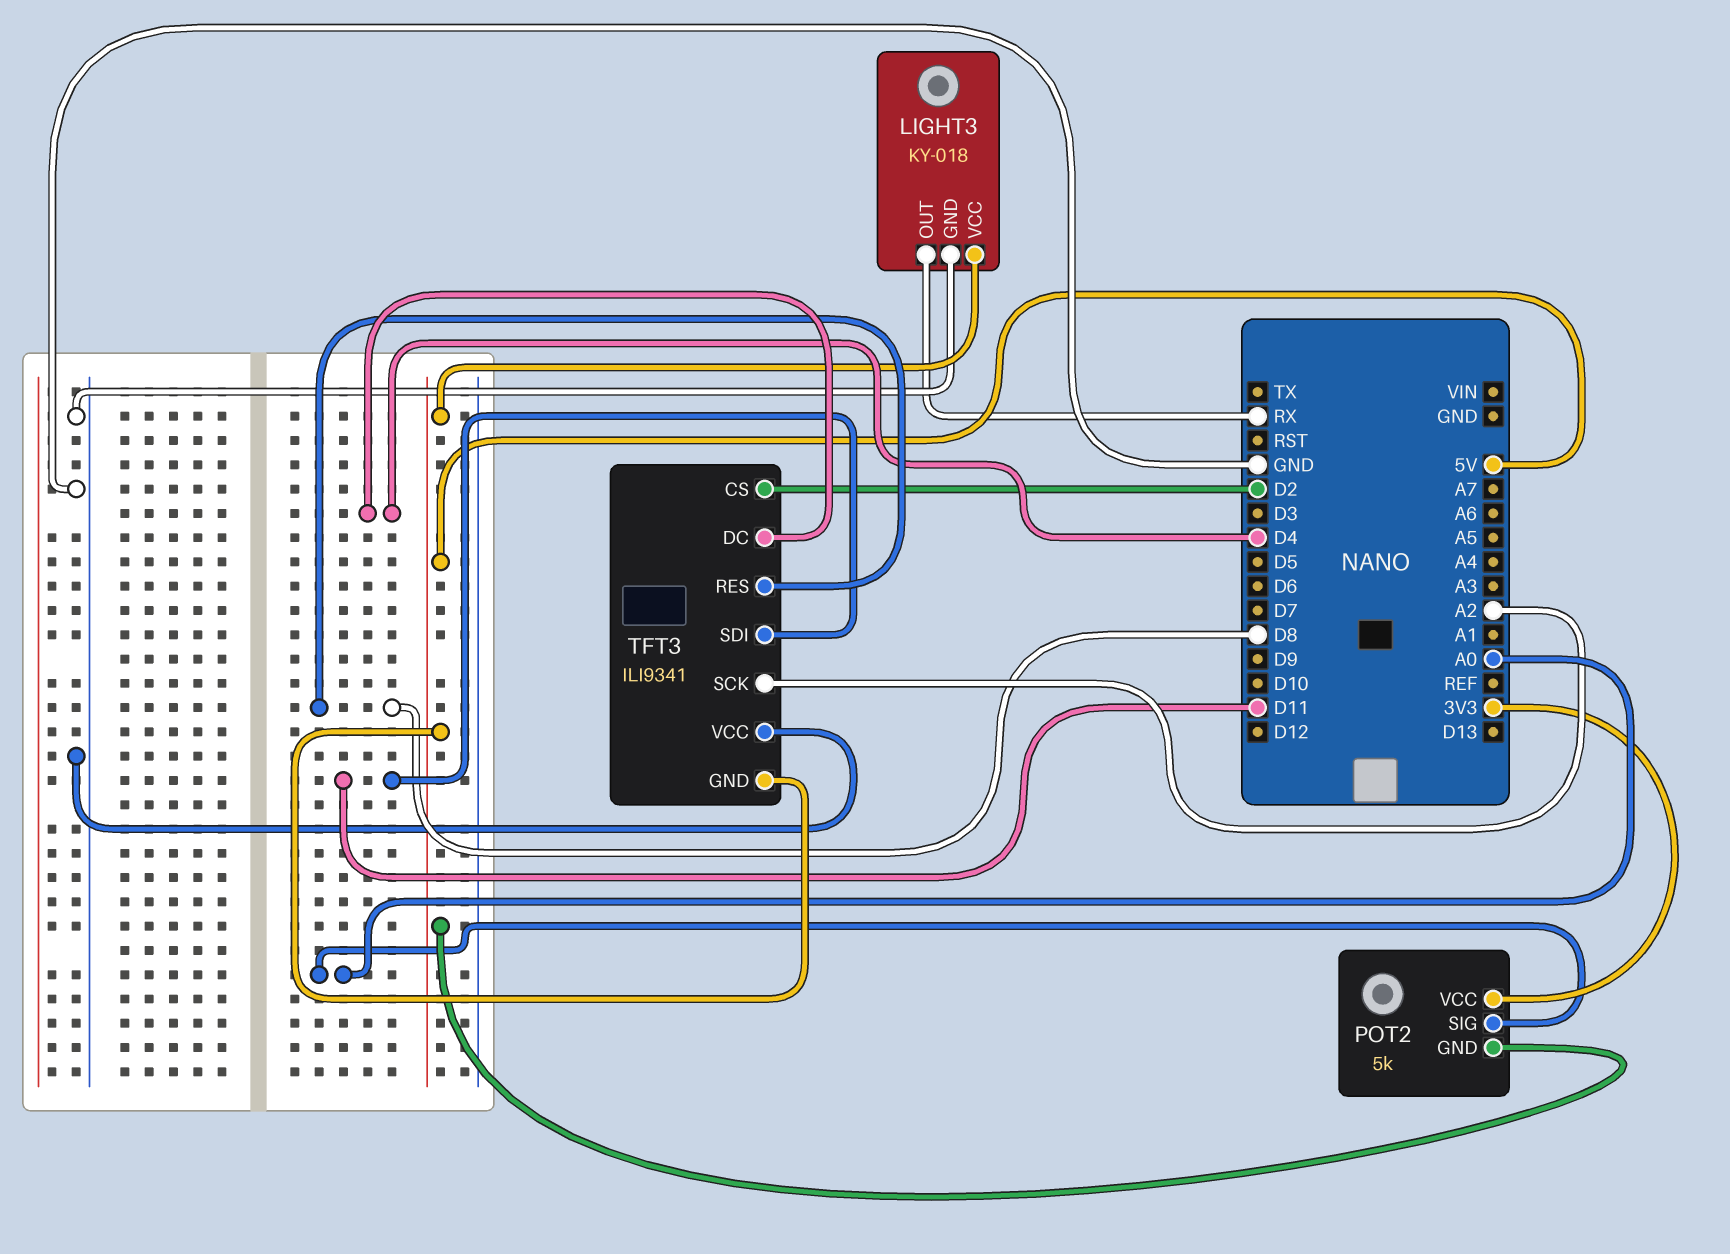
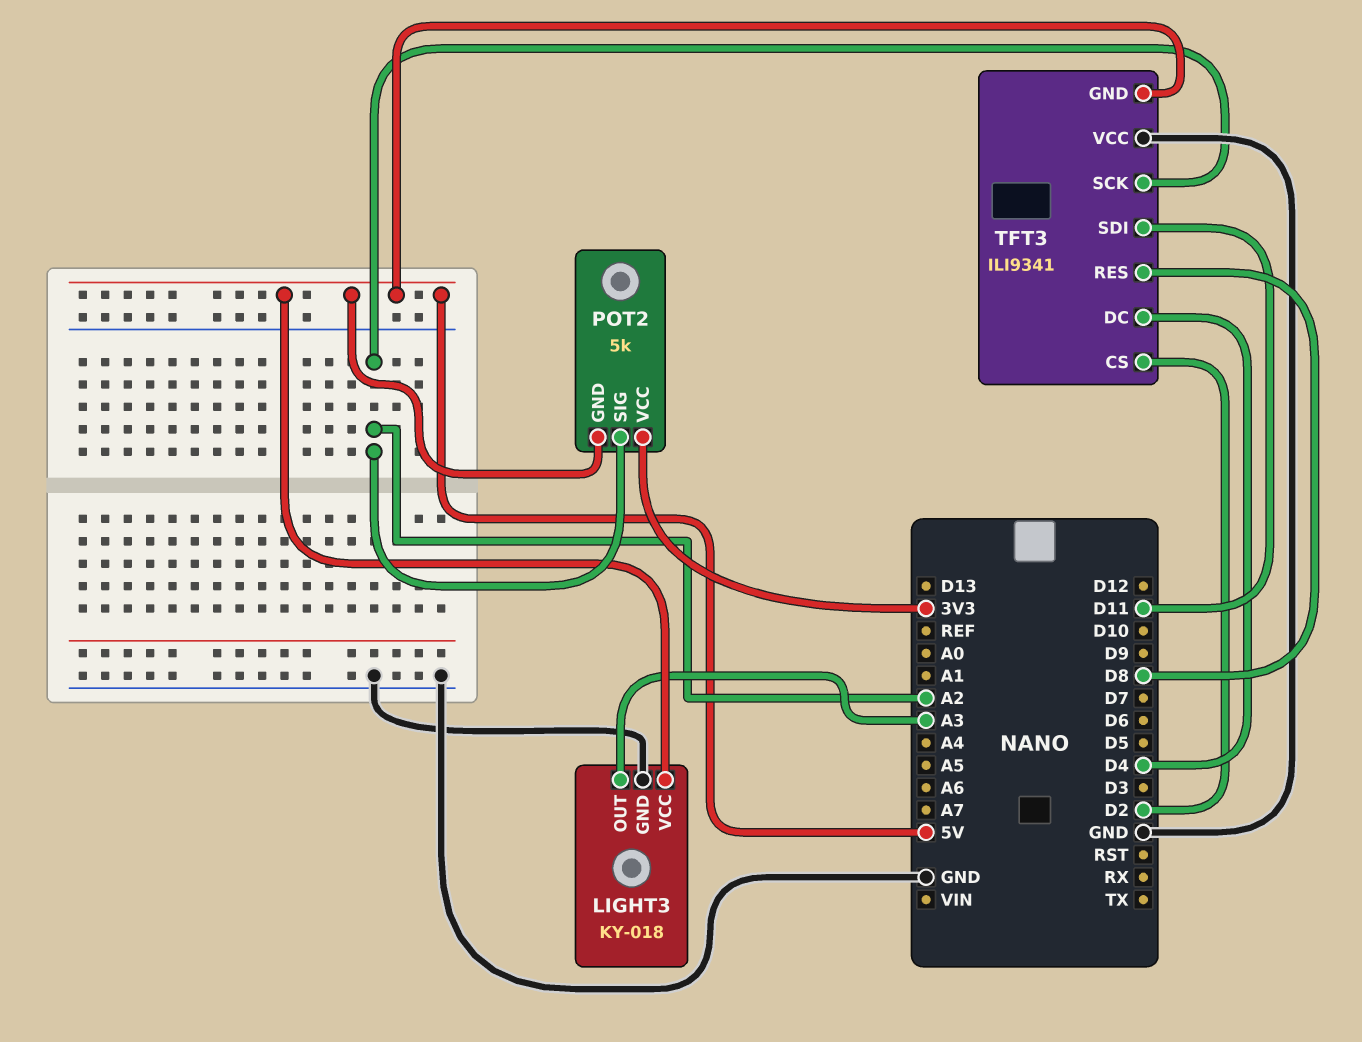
LIGHT3 pin OUT: RX -> A3
POT2 pin SIG: A0 -> A2

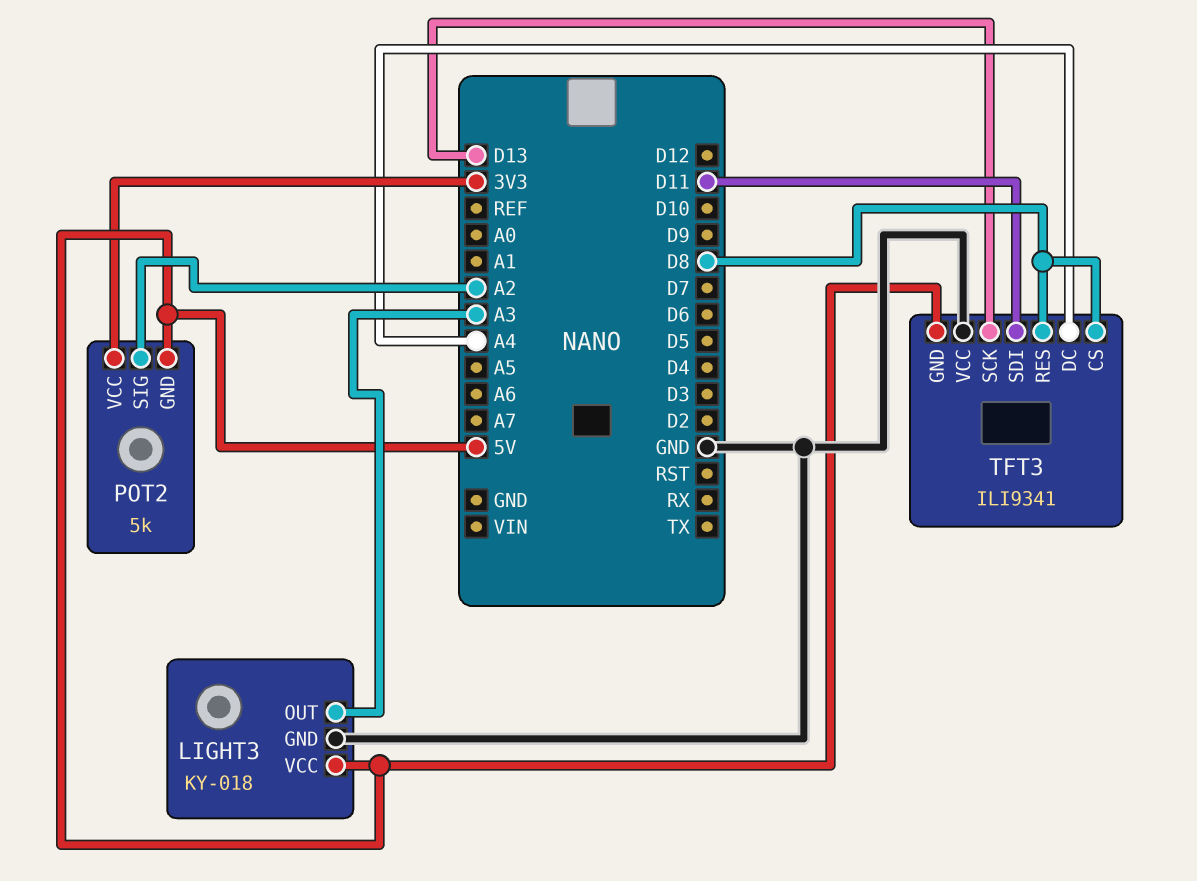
TFT3 pin CS: D2 -> D8
TFT3 pin DC: D4 -> A4
TFT3 pin SCK: A2 -> D13

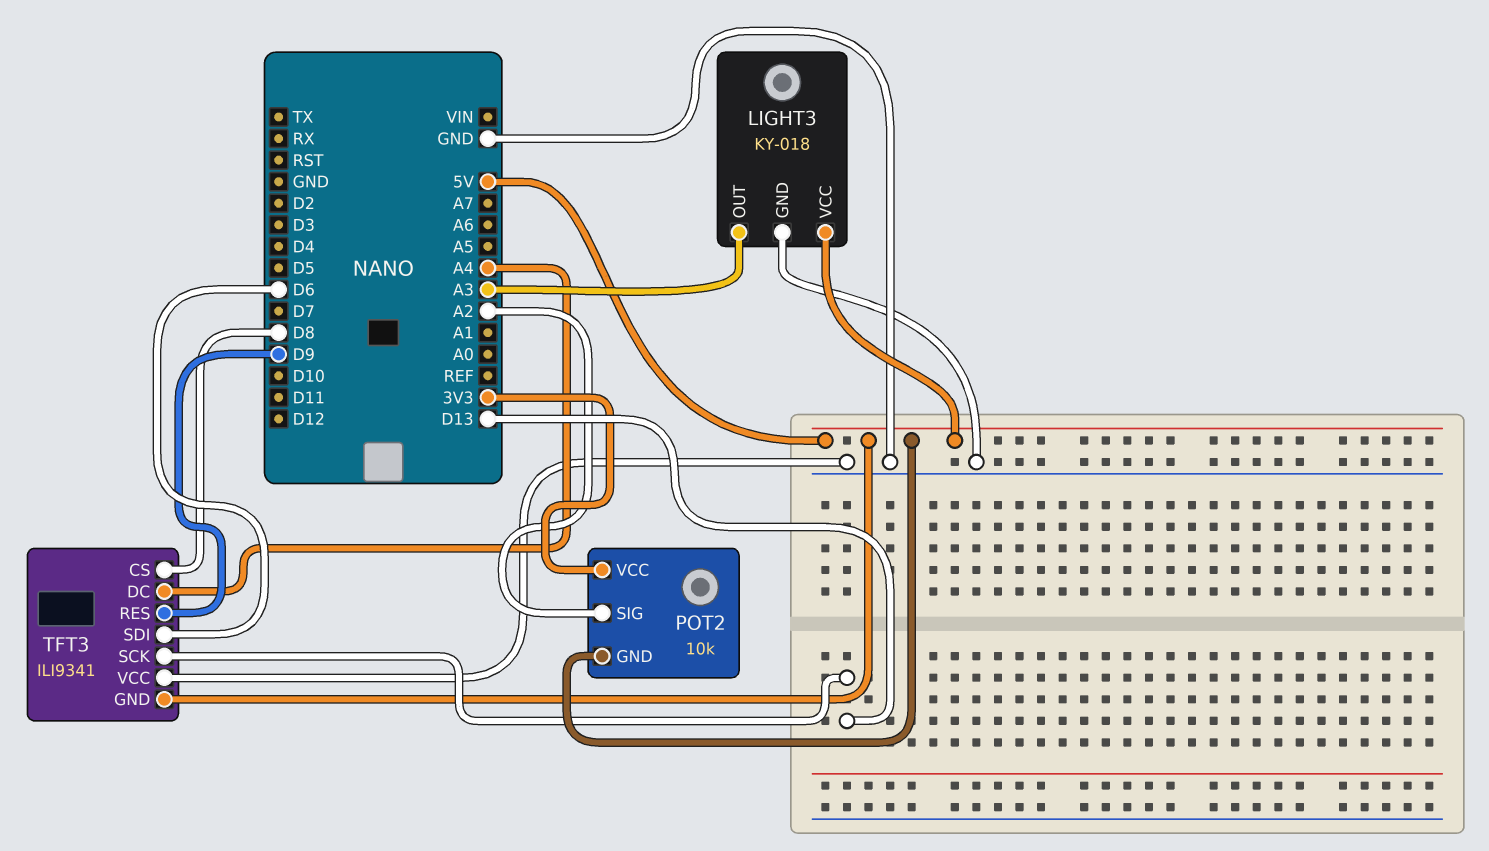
POT2: 5k -> 10k
TFT3 pin RES: D8 -> D9
TFT3 pin SDI: D11 -> D6

